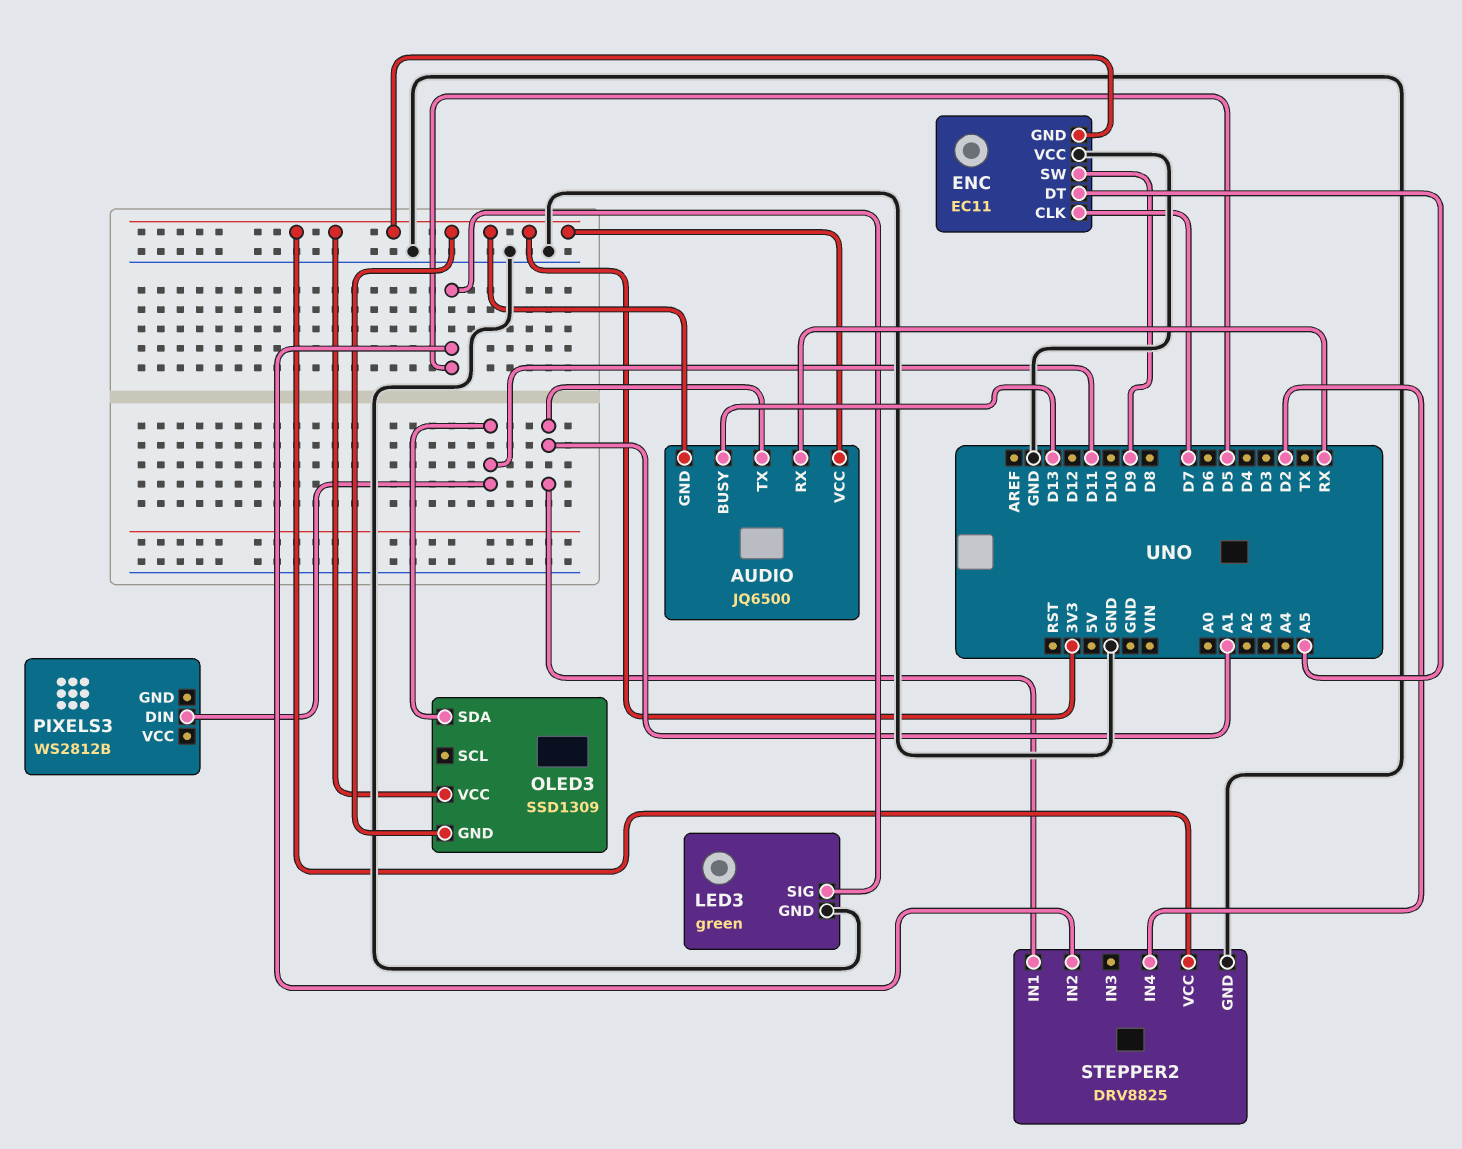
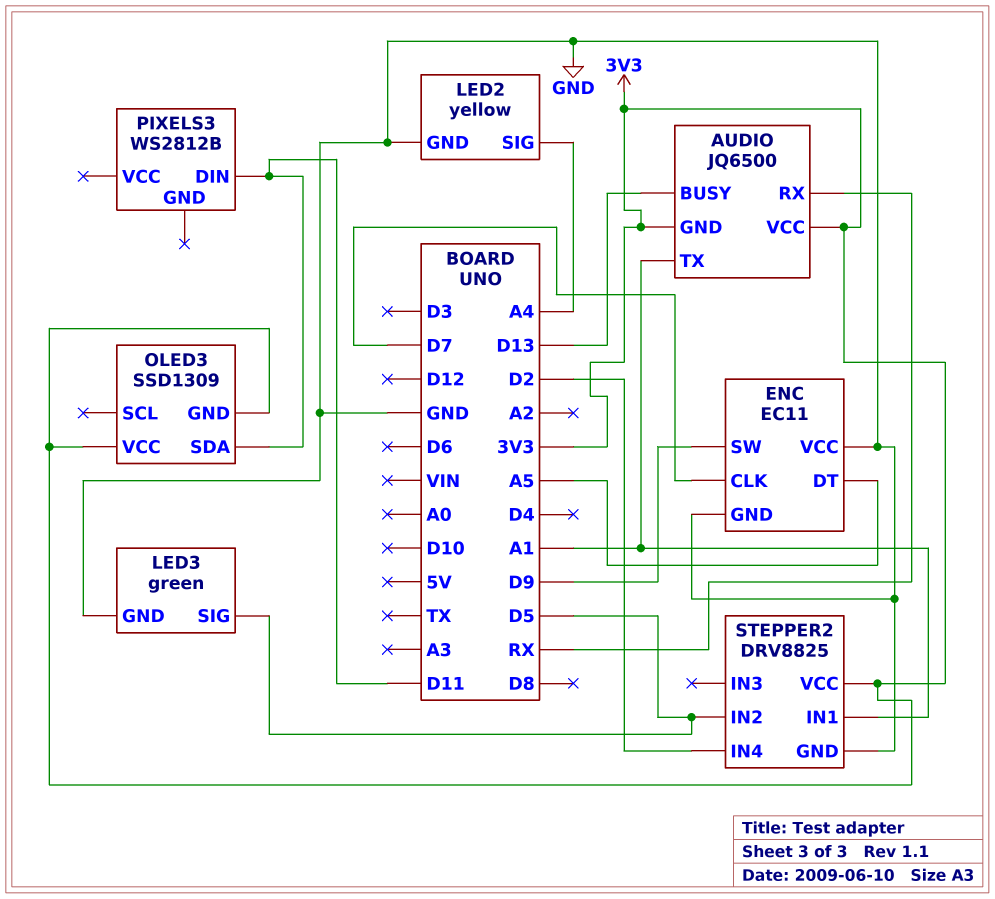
ENC pin GND: 3V3 -> GND
LED2: none -> yellow
LED2 pin GND: none -> GND
LED2 pin SIG: none -> A4

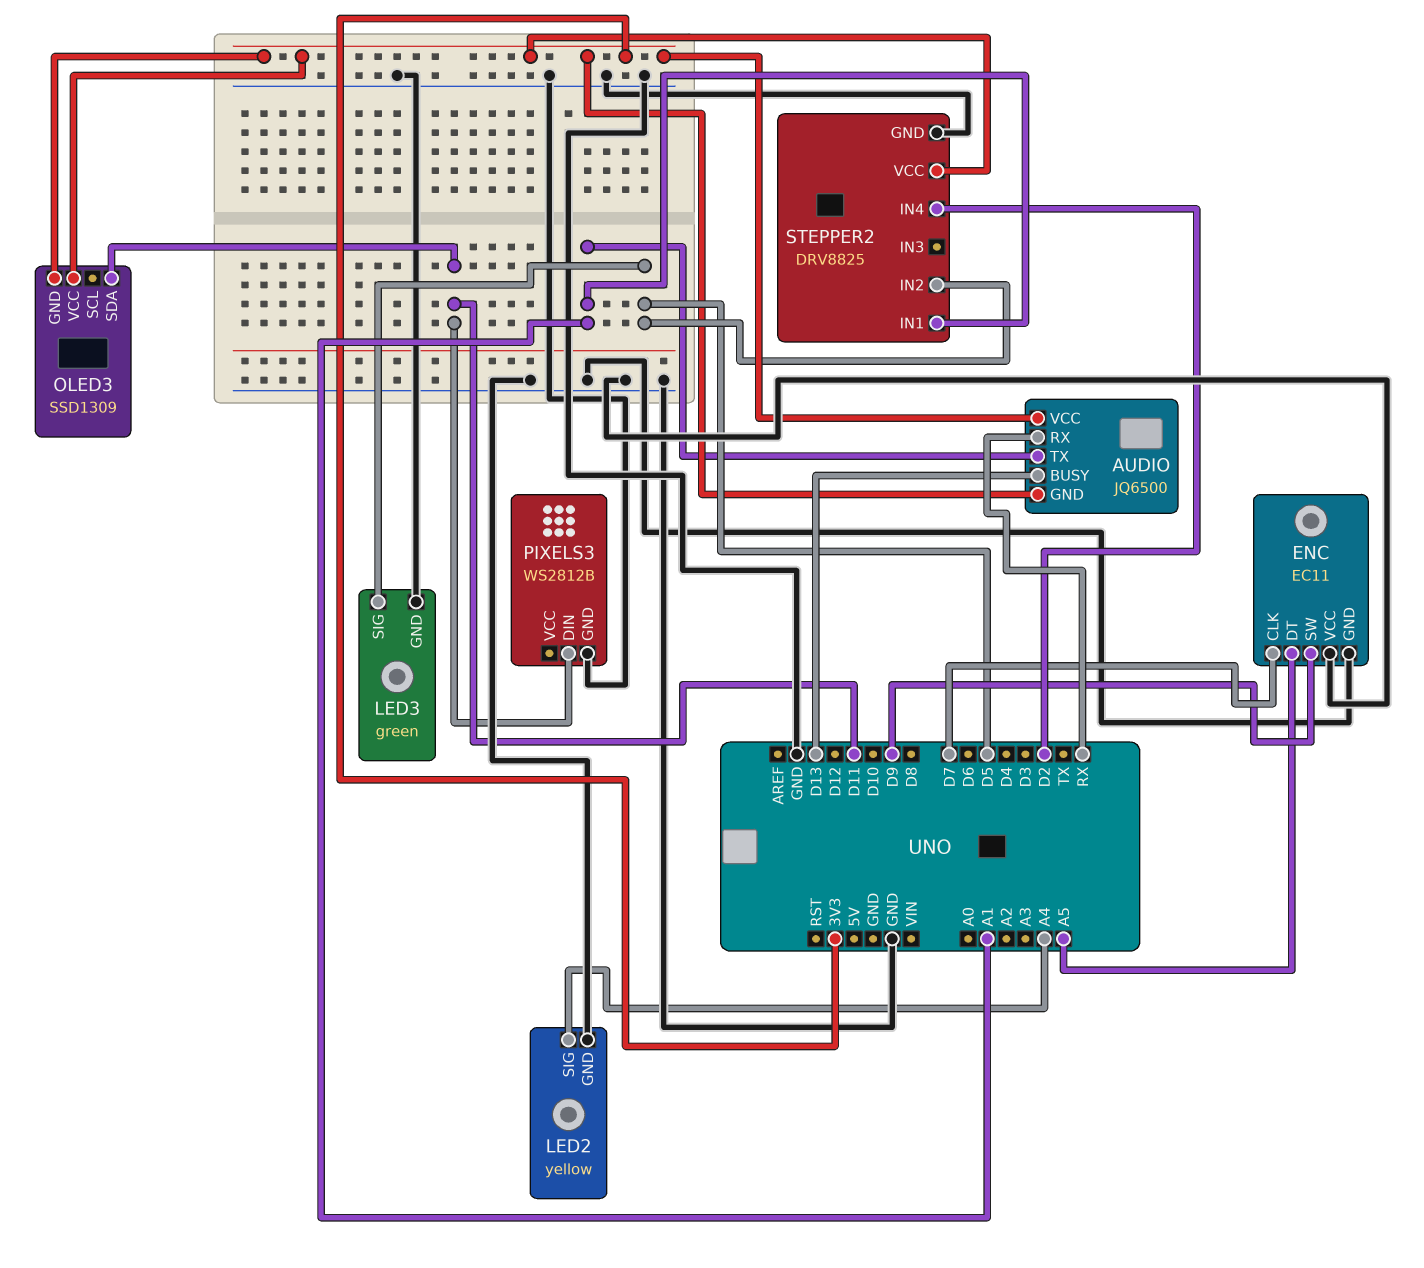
PIXELS3 pin GND: none -> GND

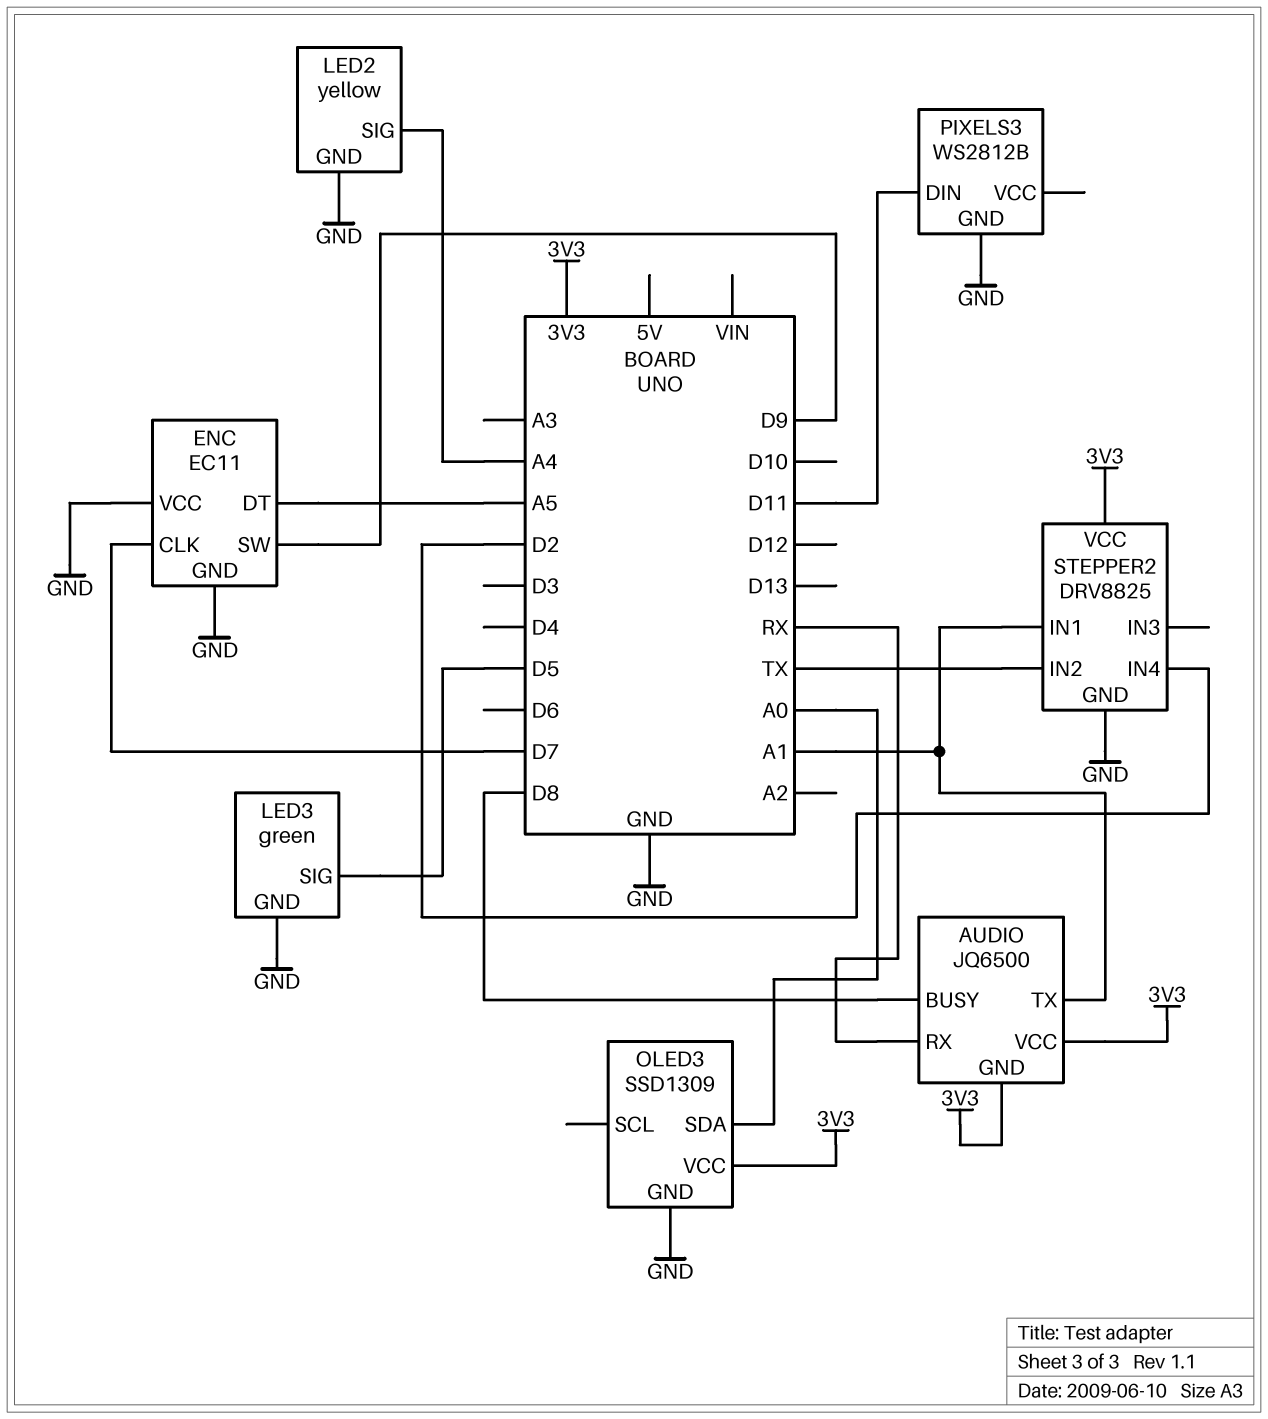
AUDIO pin BUSY: D13 -> D8
OLED3 pin GND: 3V3 -> GND
OLED3 pin SDA: D11 -> A0
STEPPER2 pin IN2: D5 -> TX

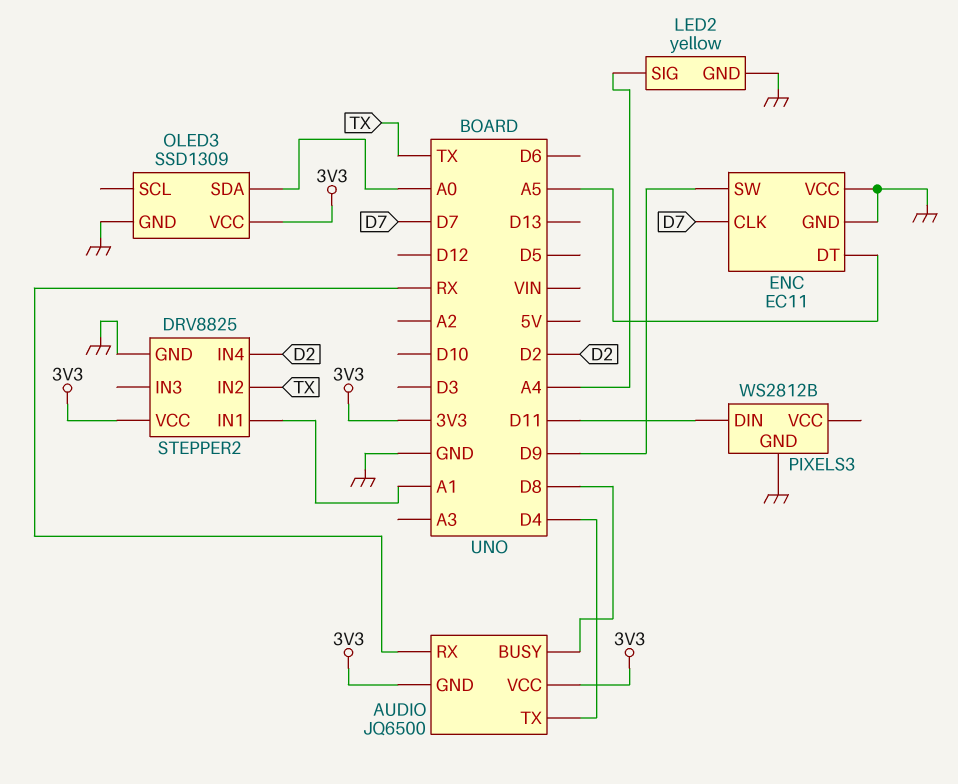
AUDIO pin TX: A1 -> D4
LED3: green -> none
LED3 pin GND: GND -> none
LED3 pin SIG: D5 -> none

